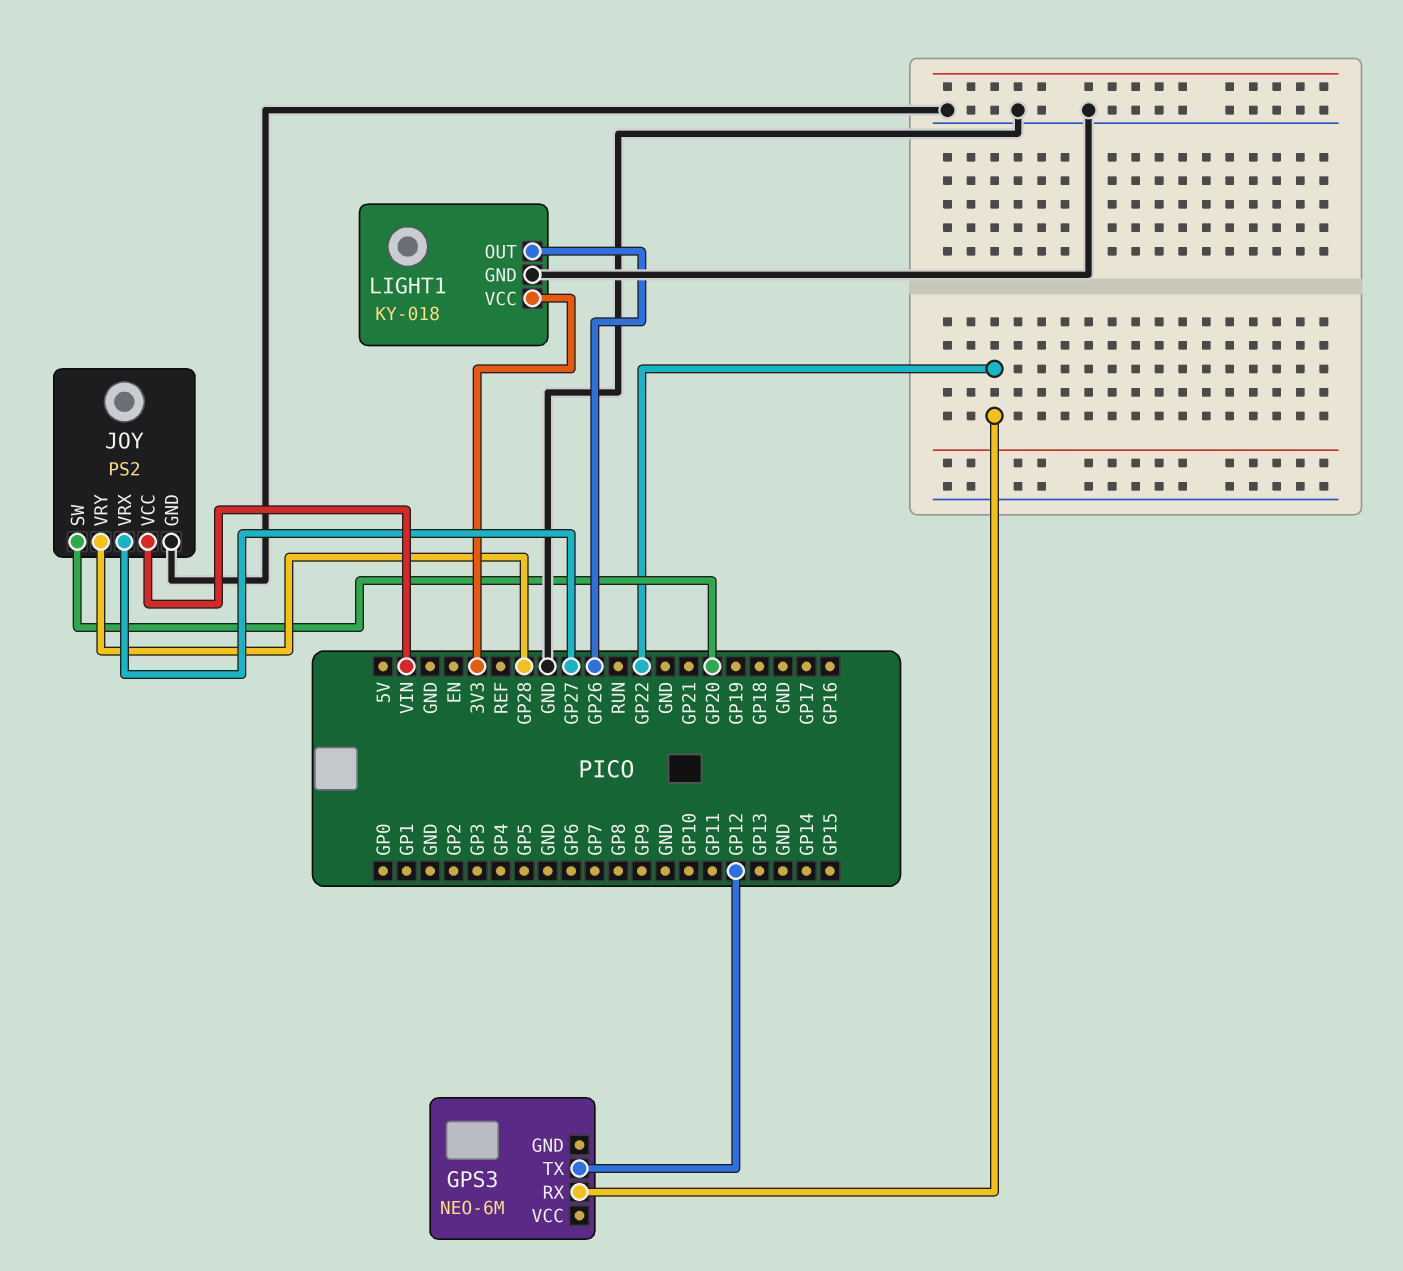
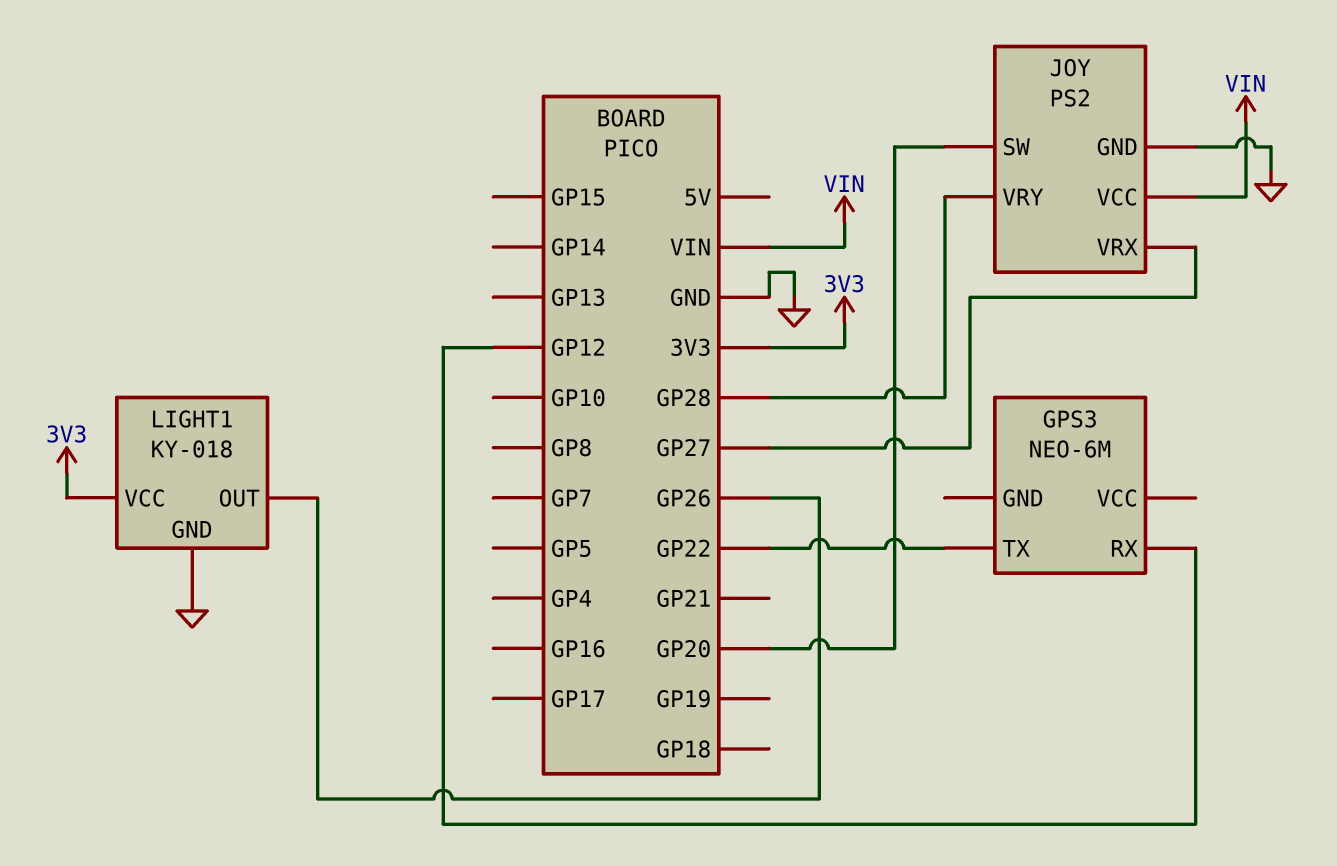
GPS3 pin RX: GP22 -> GP12
GPS3 pin TX: GP12 -> GP22

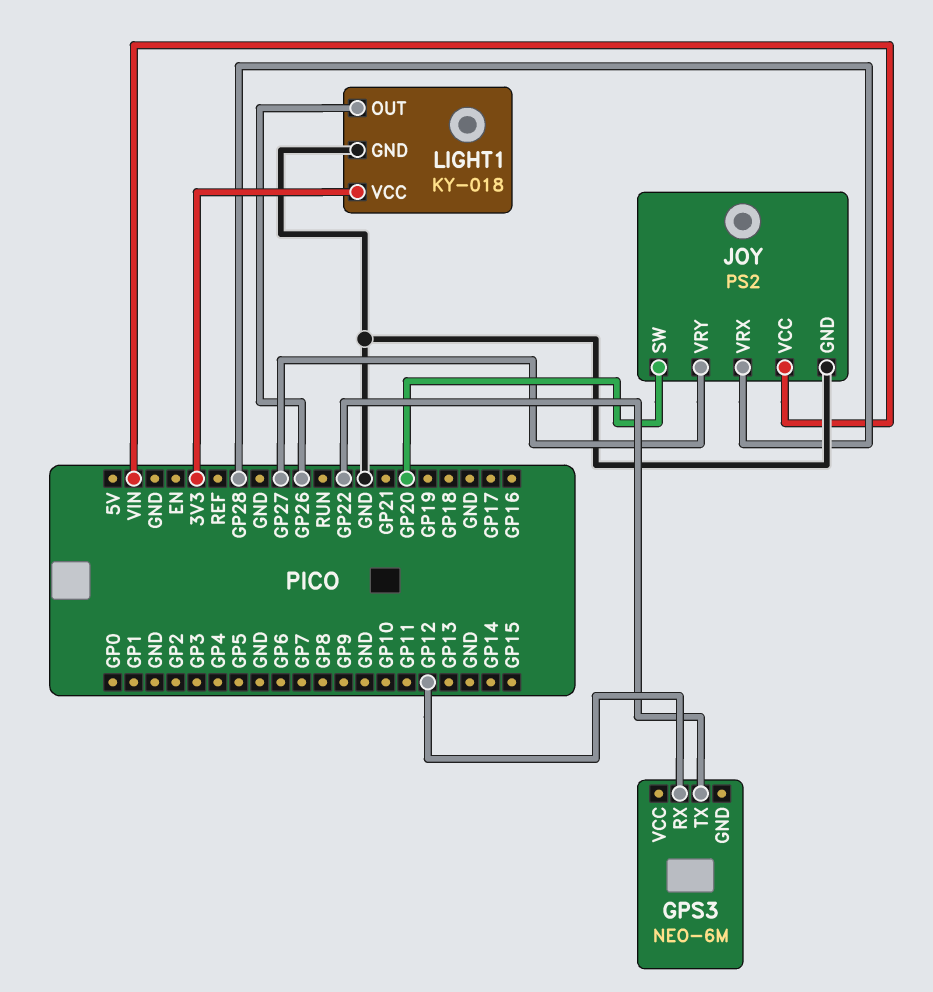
JOY pin VRX: GP27 -> GP28
JOY pin VRY: GP28 -> GP27

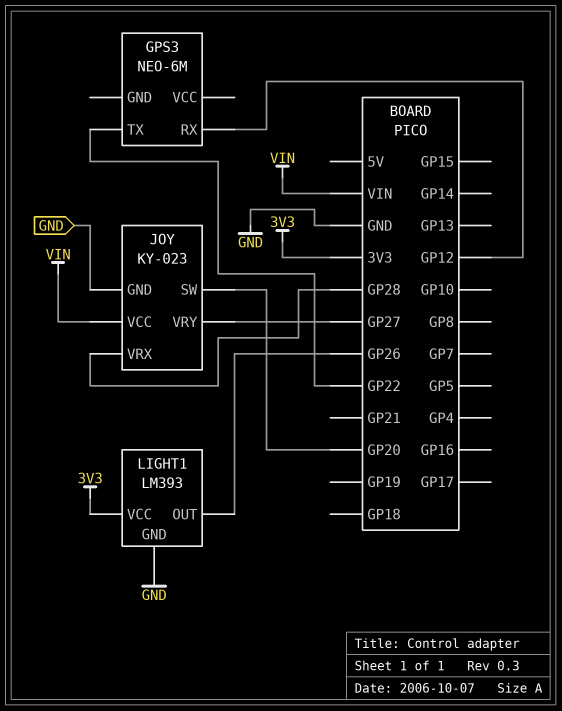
JOY: PS2 -> KY-023
LIGHT1: KY-018 -> LM393

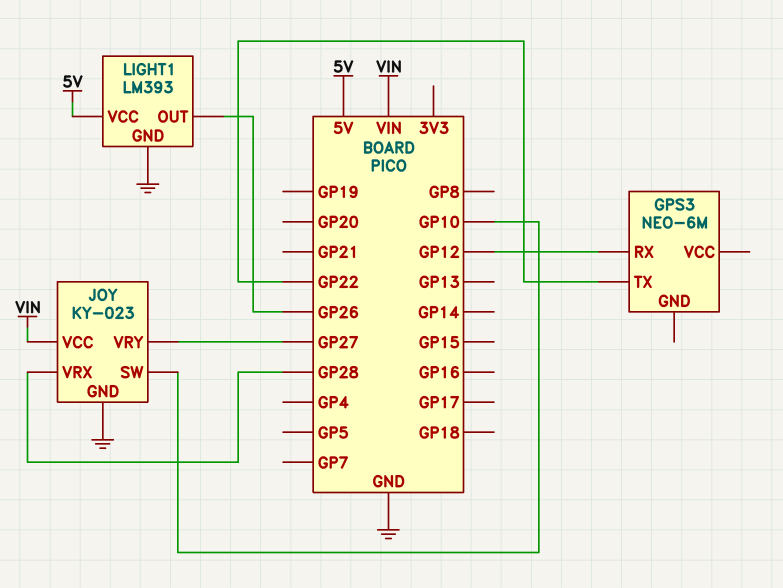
JOY pin SW: GP20 -> GP10
LIGHT1 pin VCC: 3V3 -> 5V

